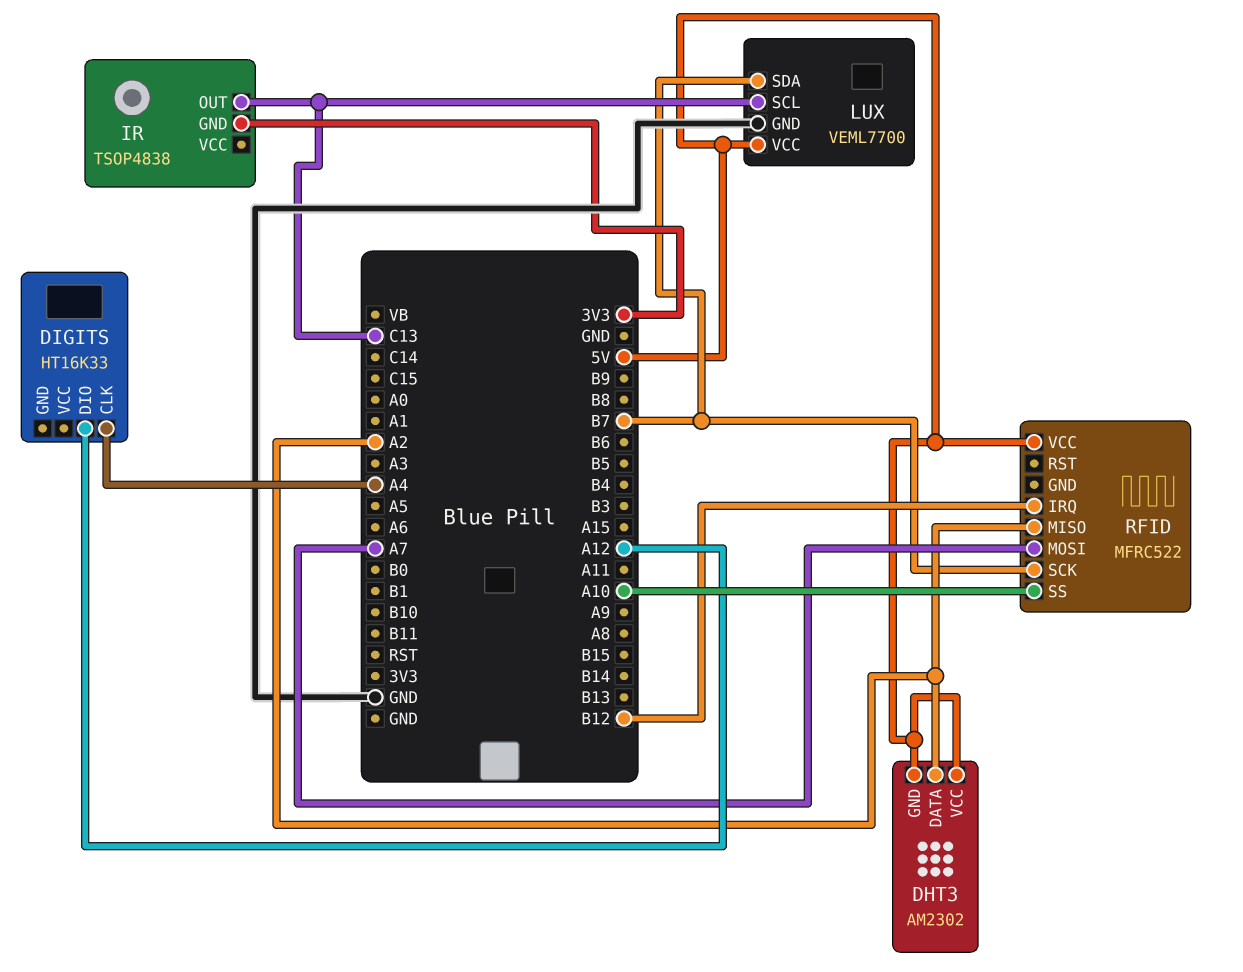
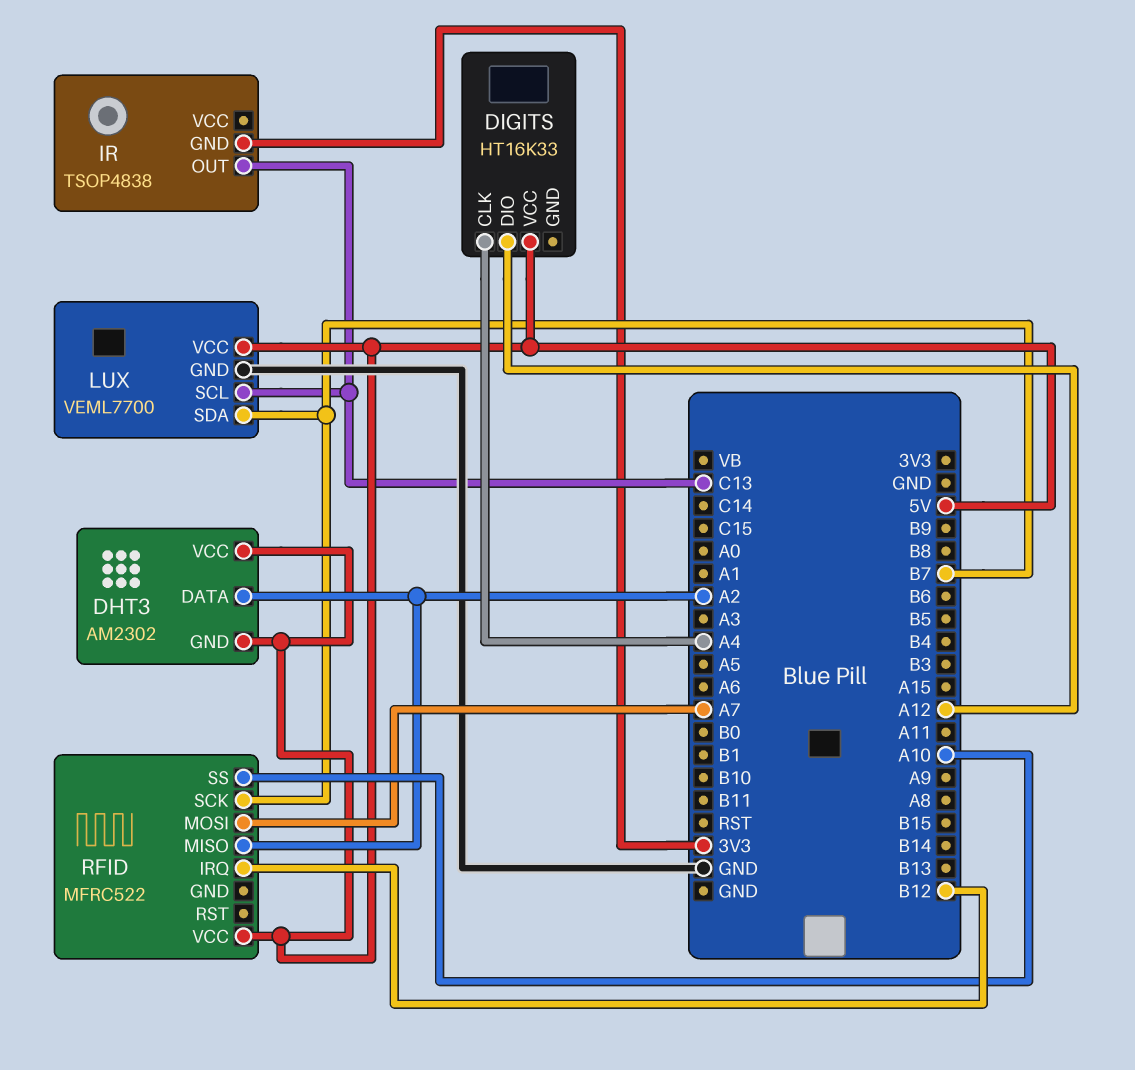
DIGITS pin VCC: none -> 5V

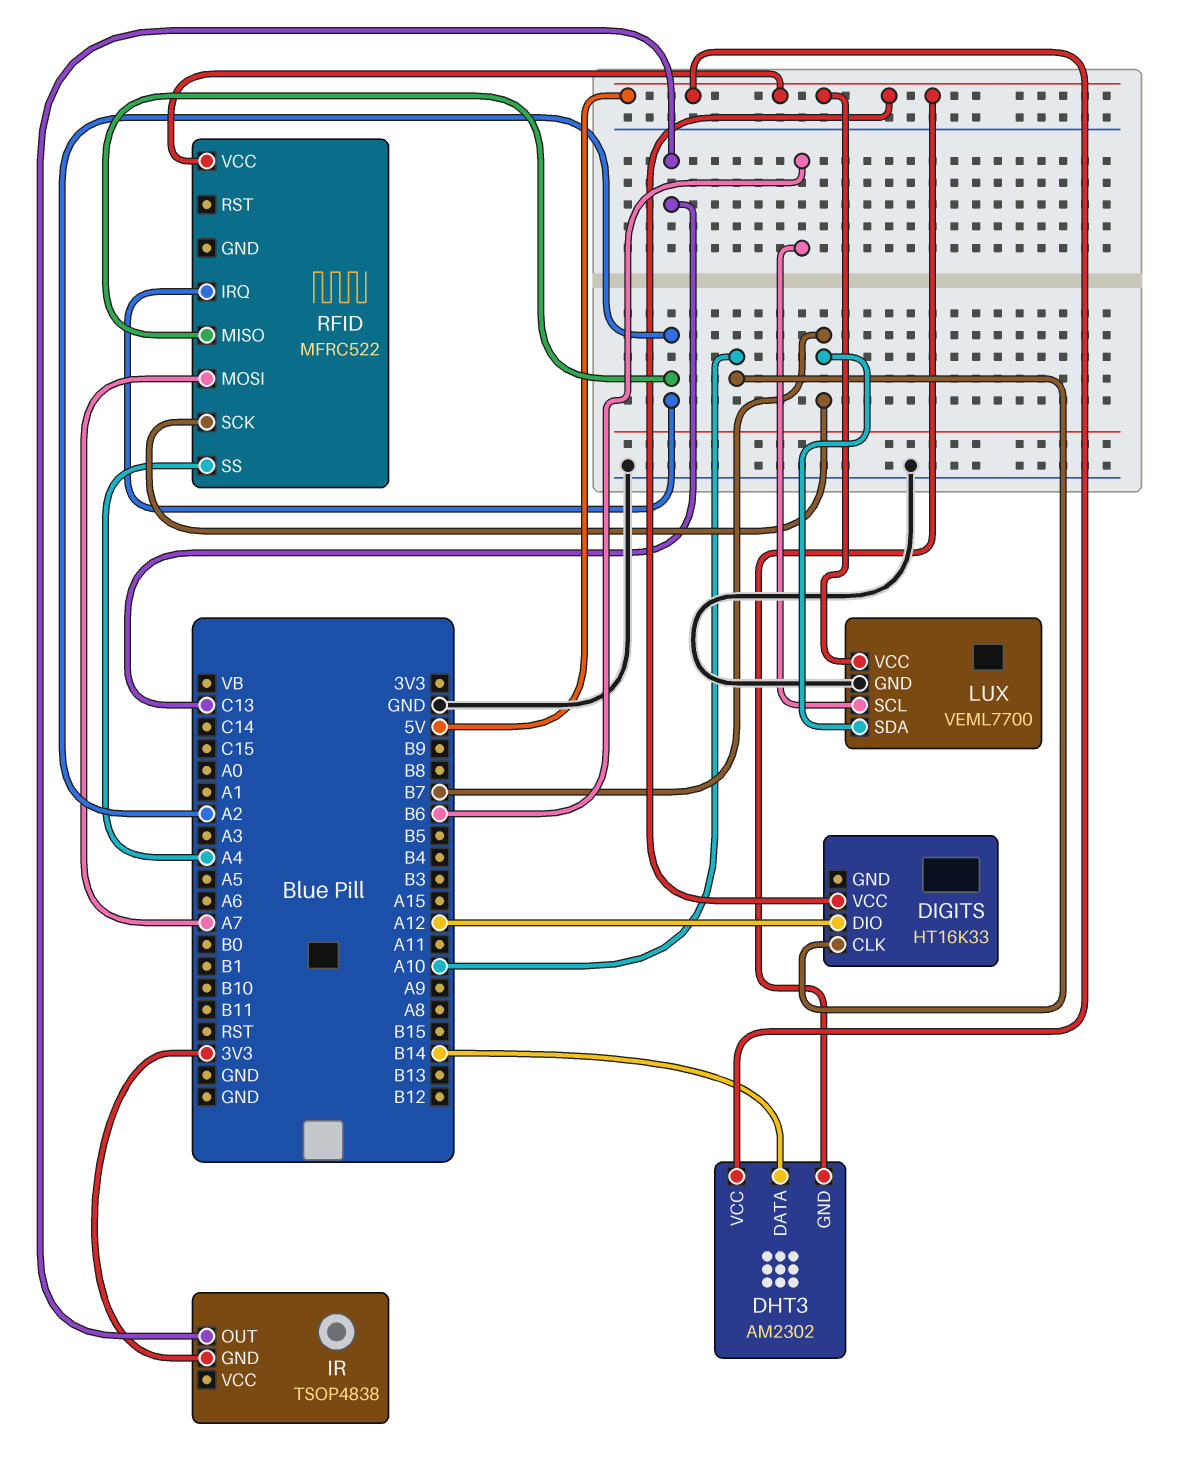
DHT3 pin DATA: A2 -> B14
DIGITS pin CLK: A4 -> A10
LUX pin SCL: C13 -> B6
RFID pin IRQ: B12 -> A2
RFID pin SS: A10 -> A4

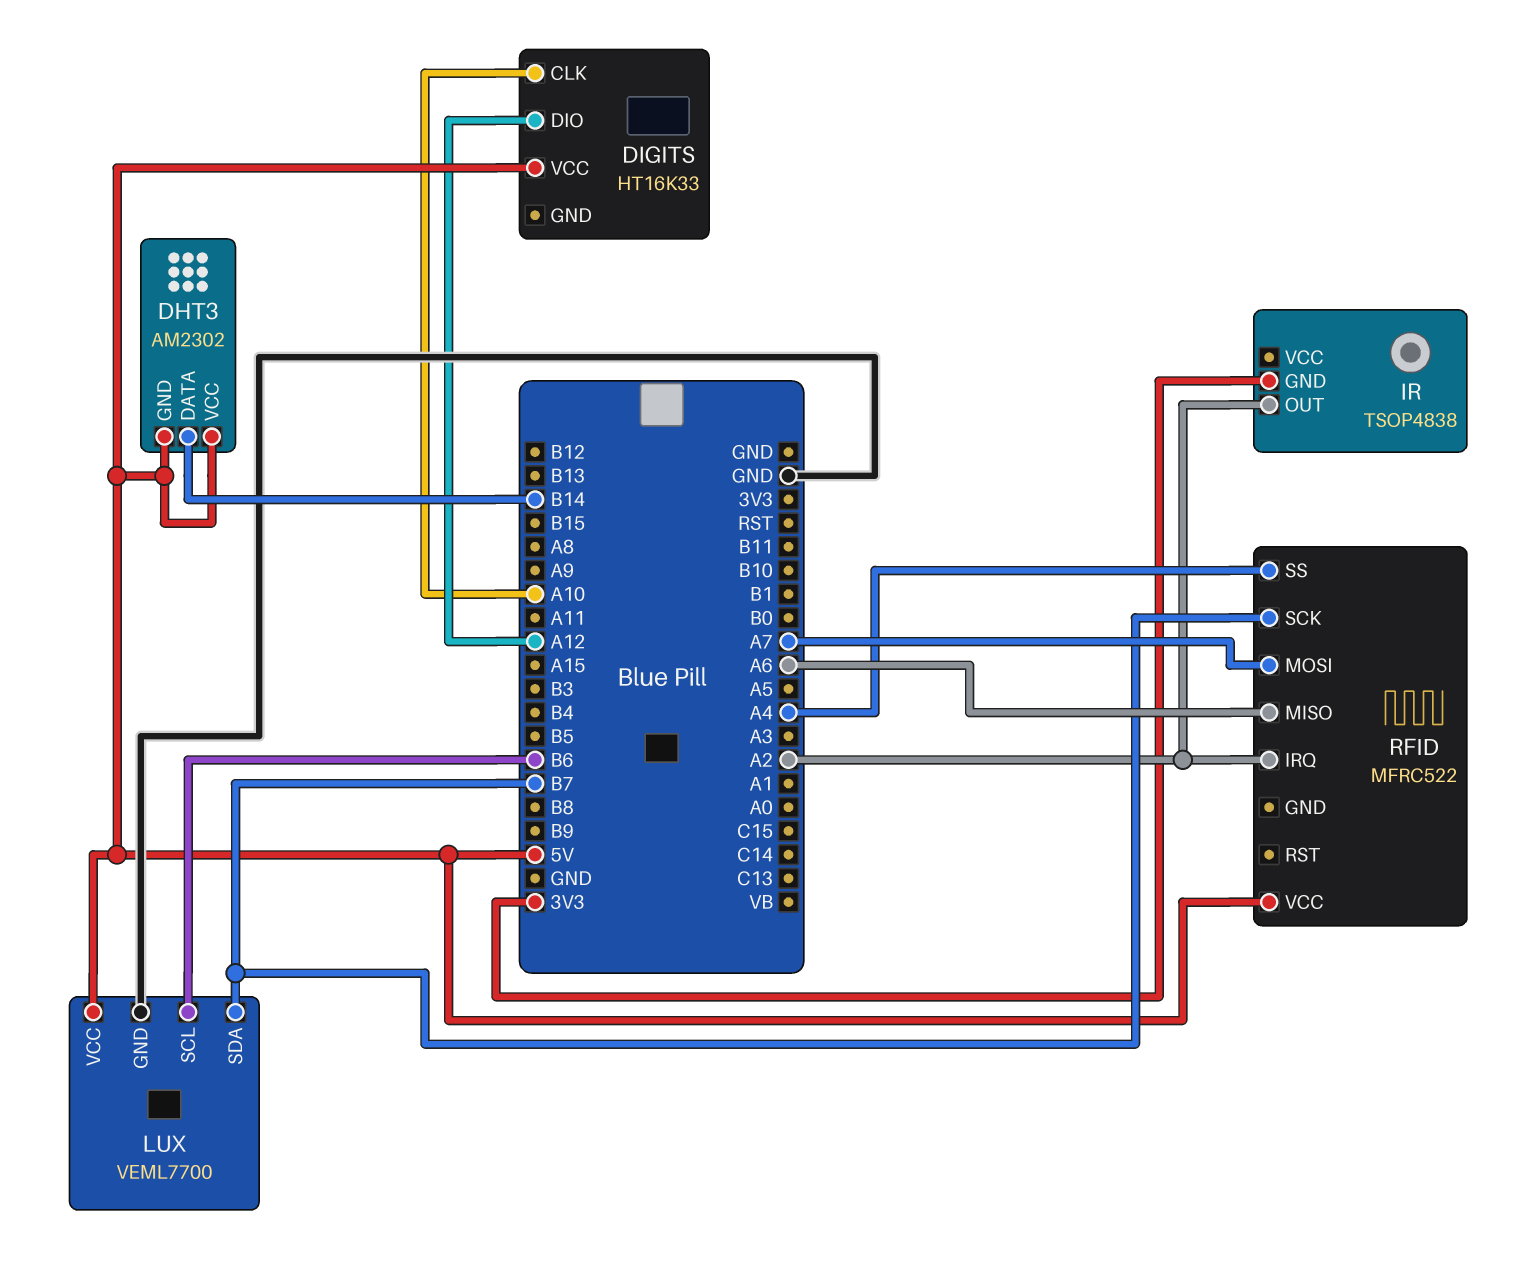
IR pin OUT: C13 -> A2
RFID pin MISO: A2 -> A6

